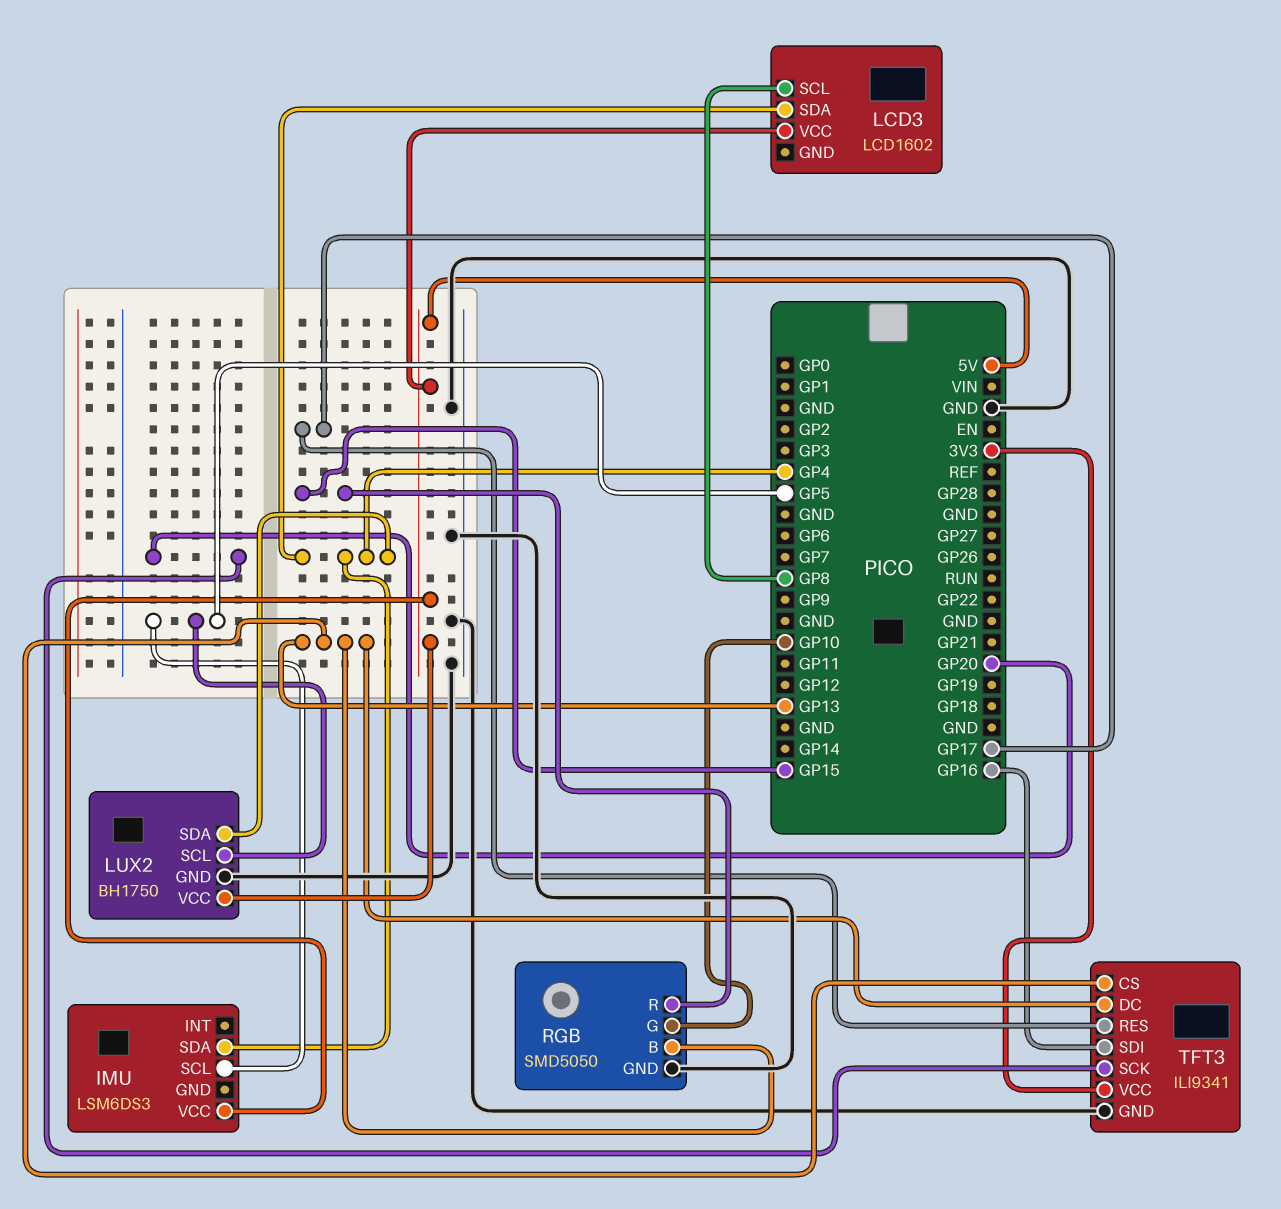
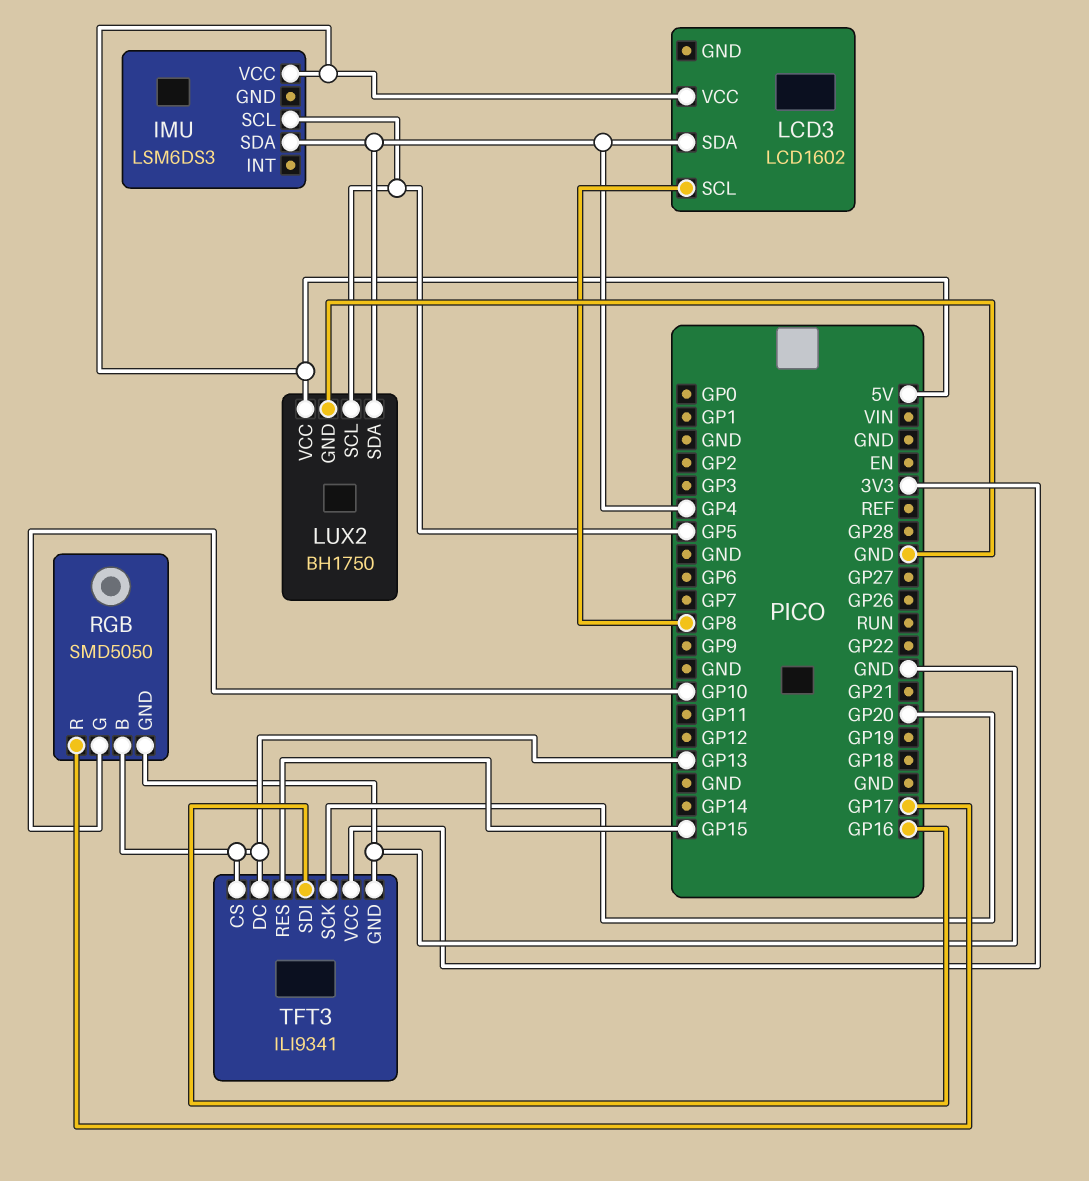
RGB pin R: GP15 -> GP17
TFT3 pin RES: GP17 -> GP15

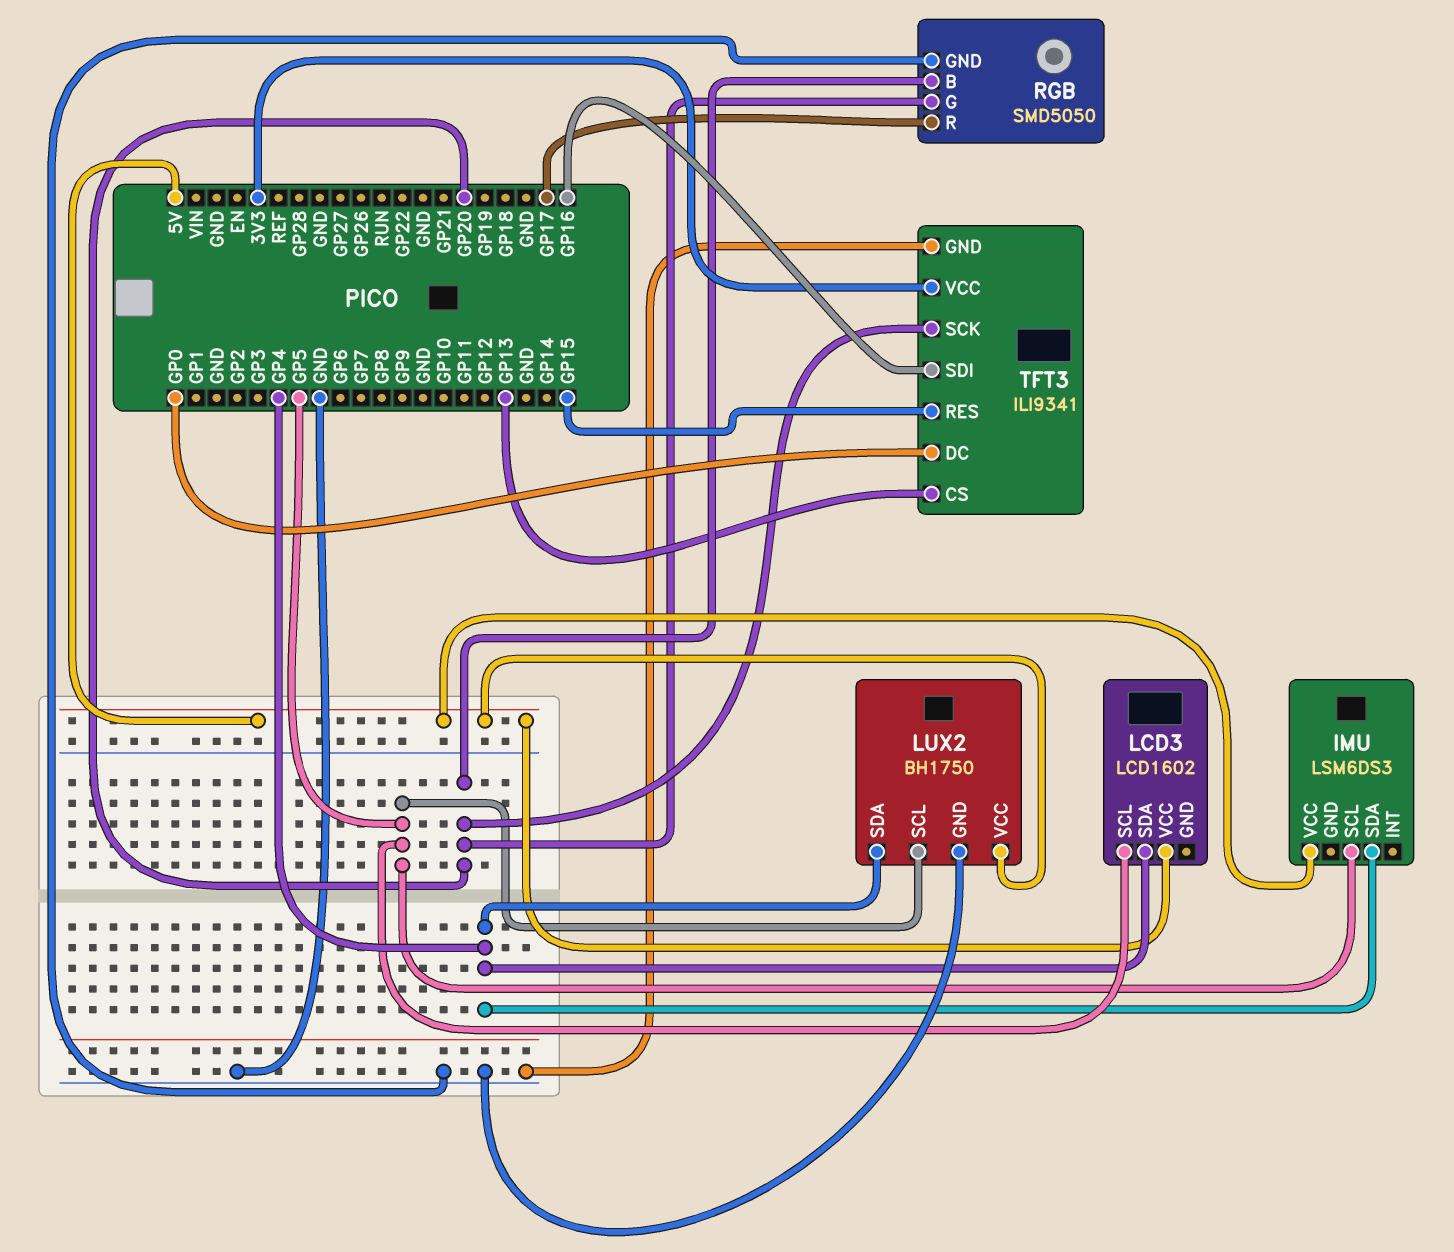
LCD3 pin SCL: GP8 -> GP5
RGB pin B: GP13 -> GP20
RGB pin G: GP10 -> GP20
TFT3 pin DC: GP13 -> GP0

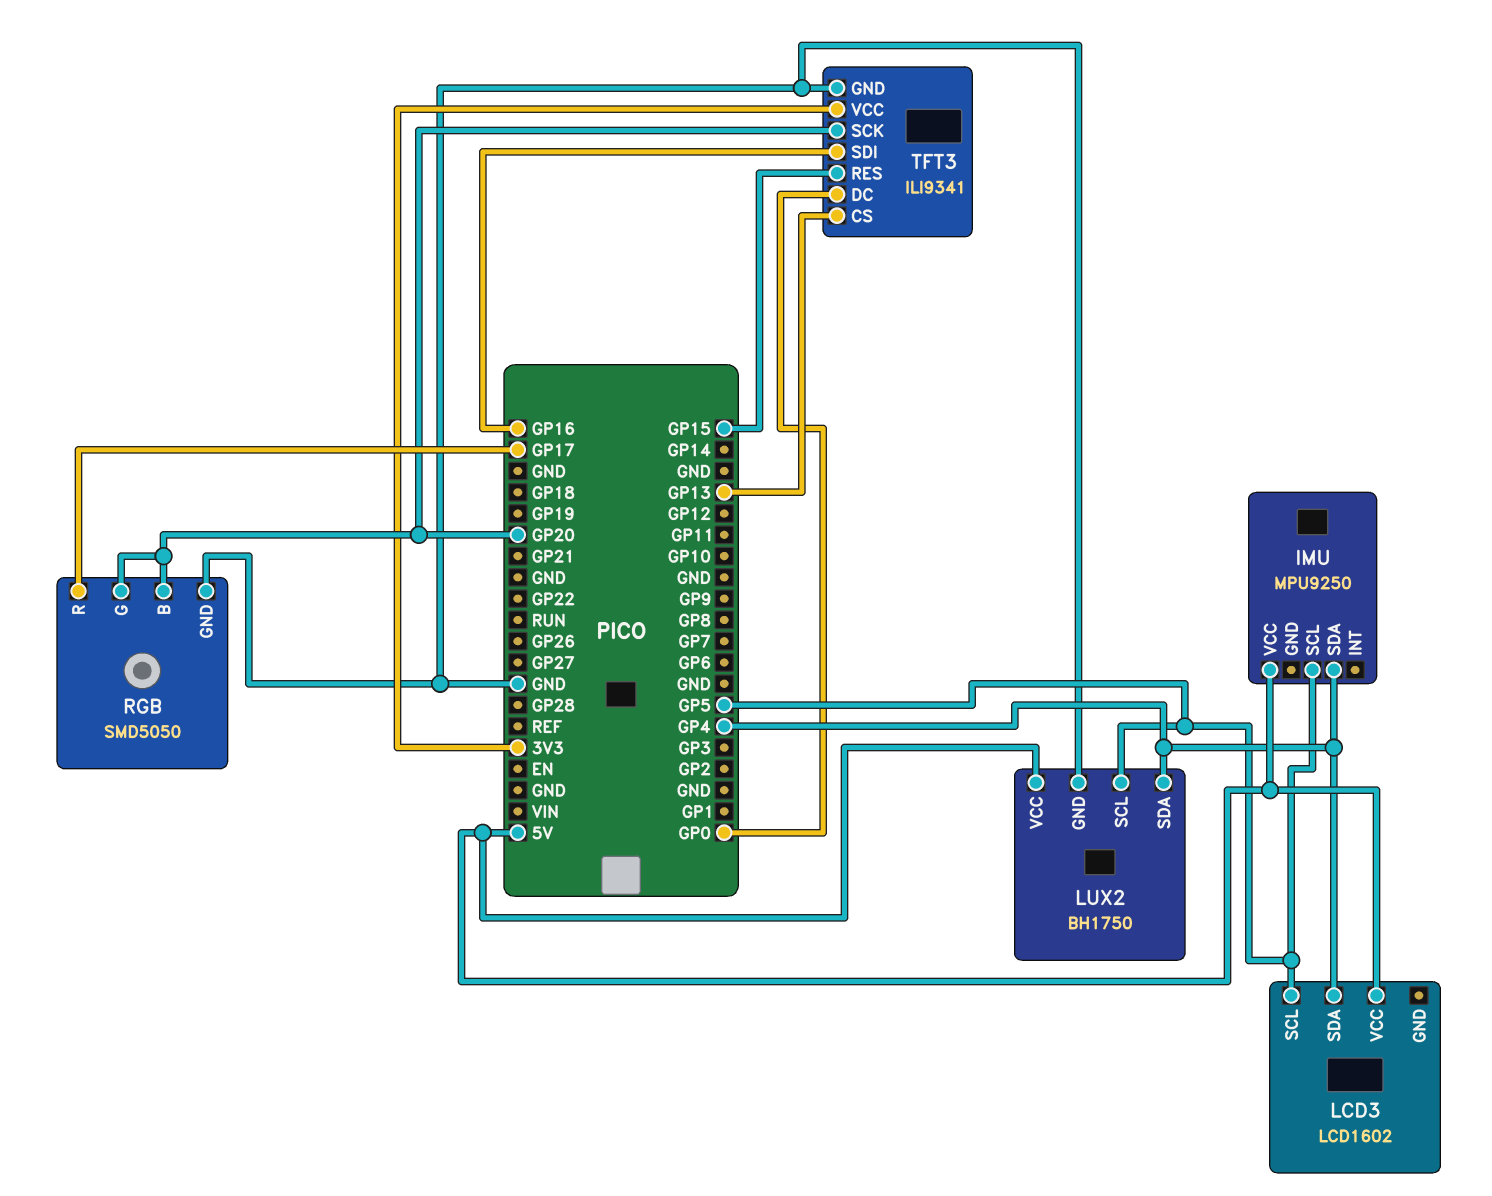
IMU: LSM6DS3 -> MPU9250

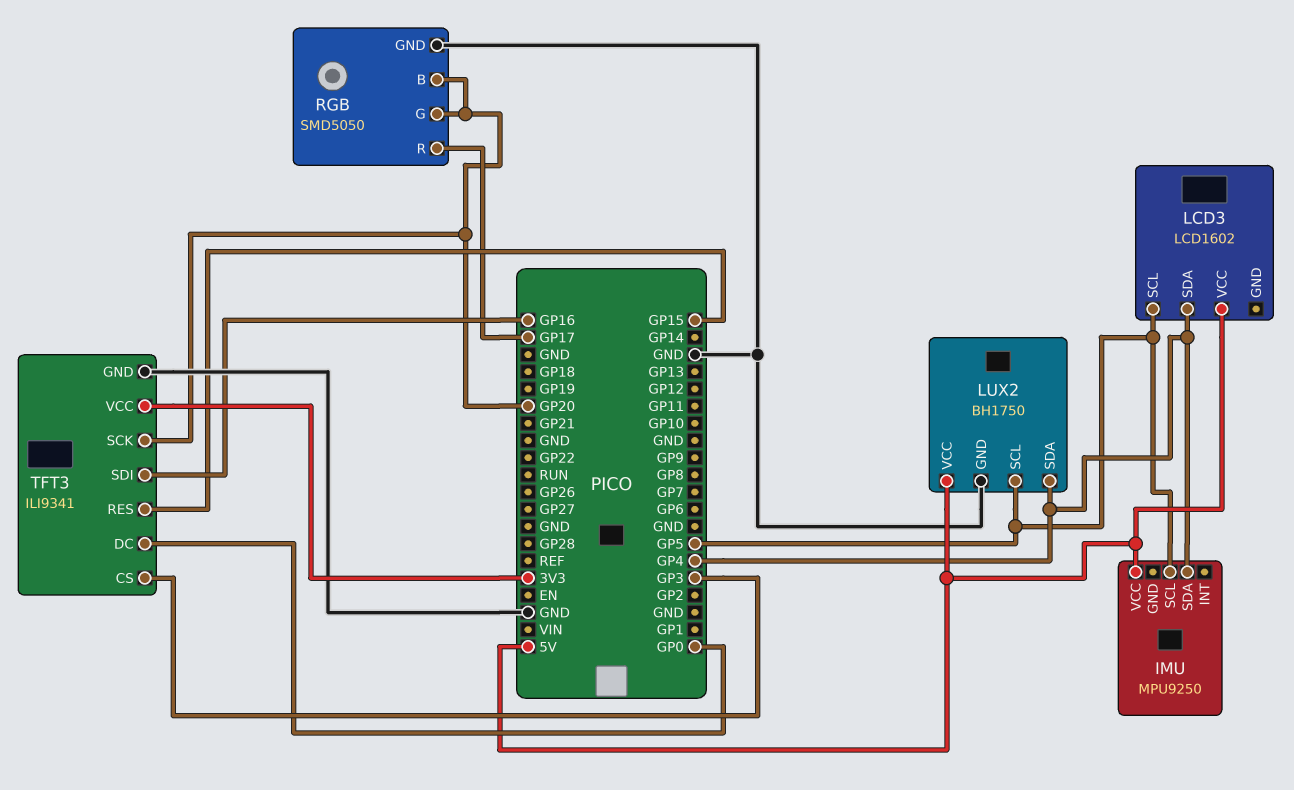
TFT3 pin CS: GP13 -> GP3

